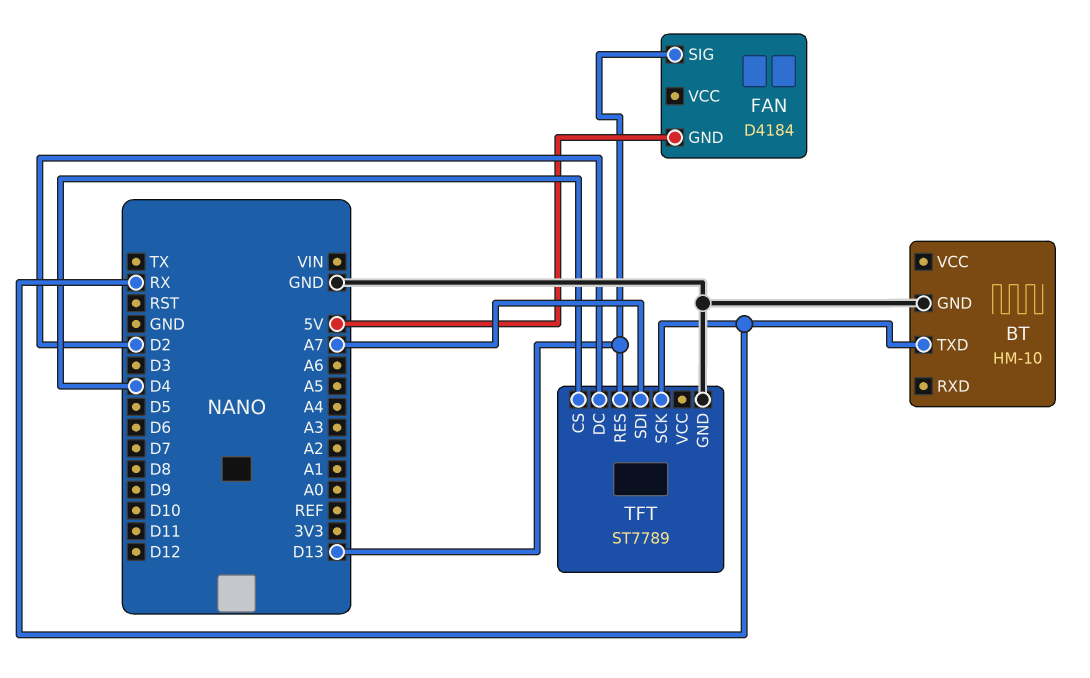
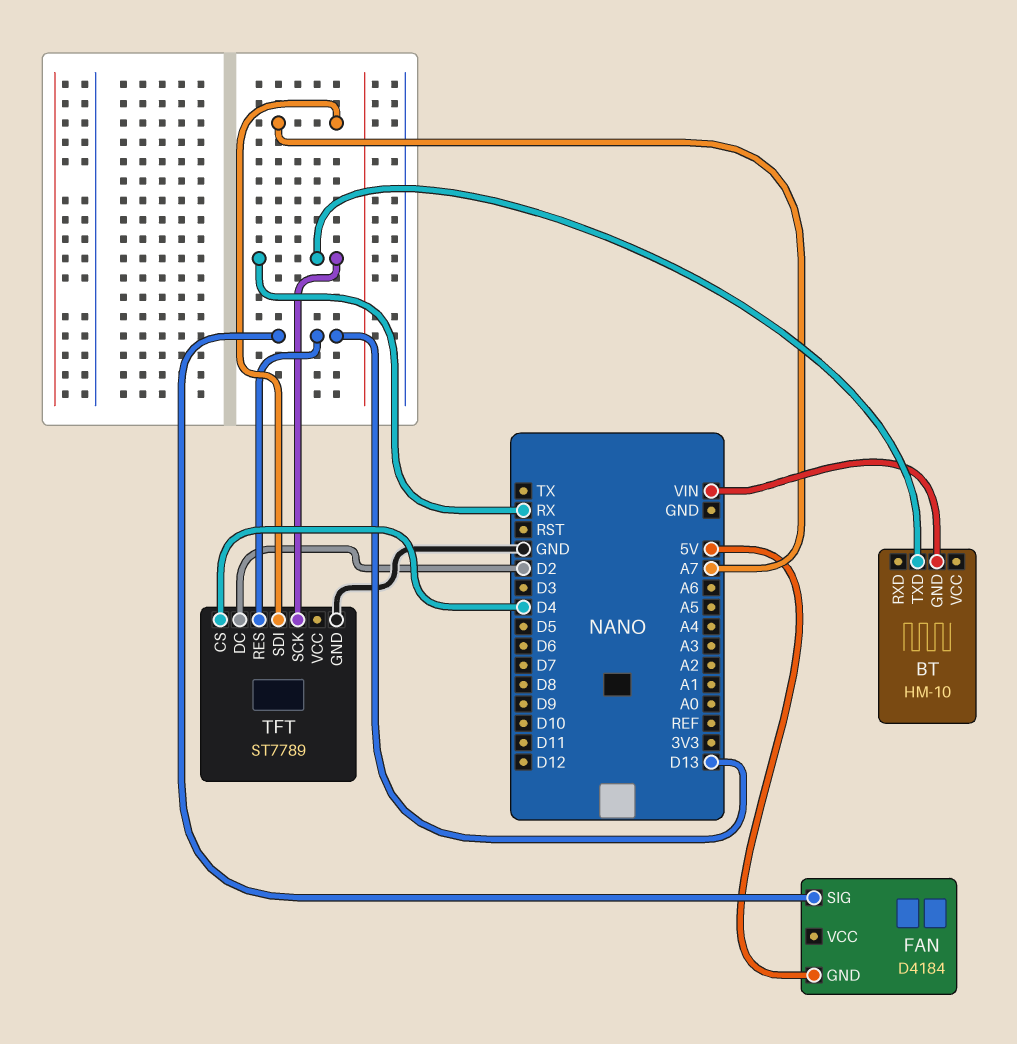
BT pin GND: GND -> VIN

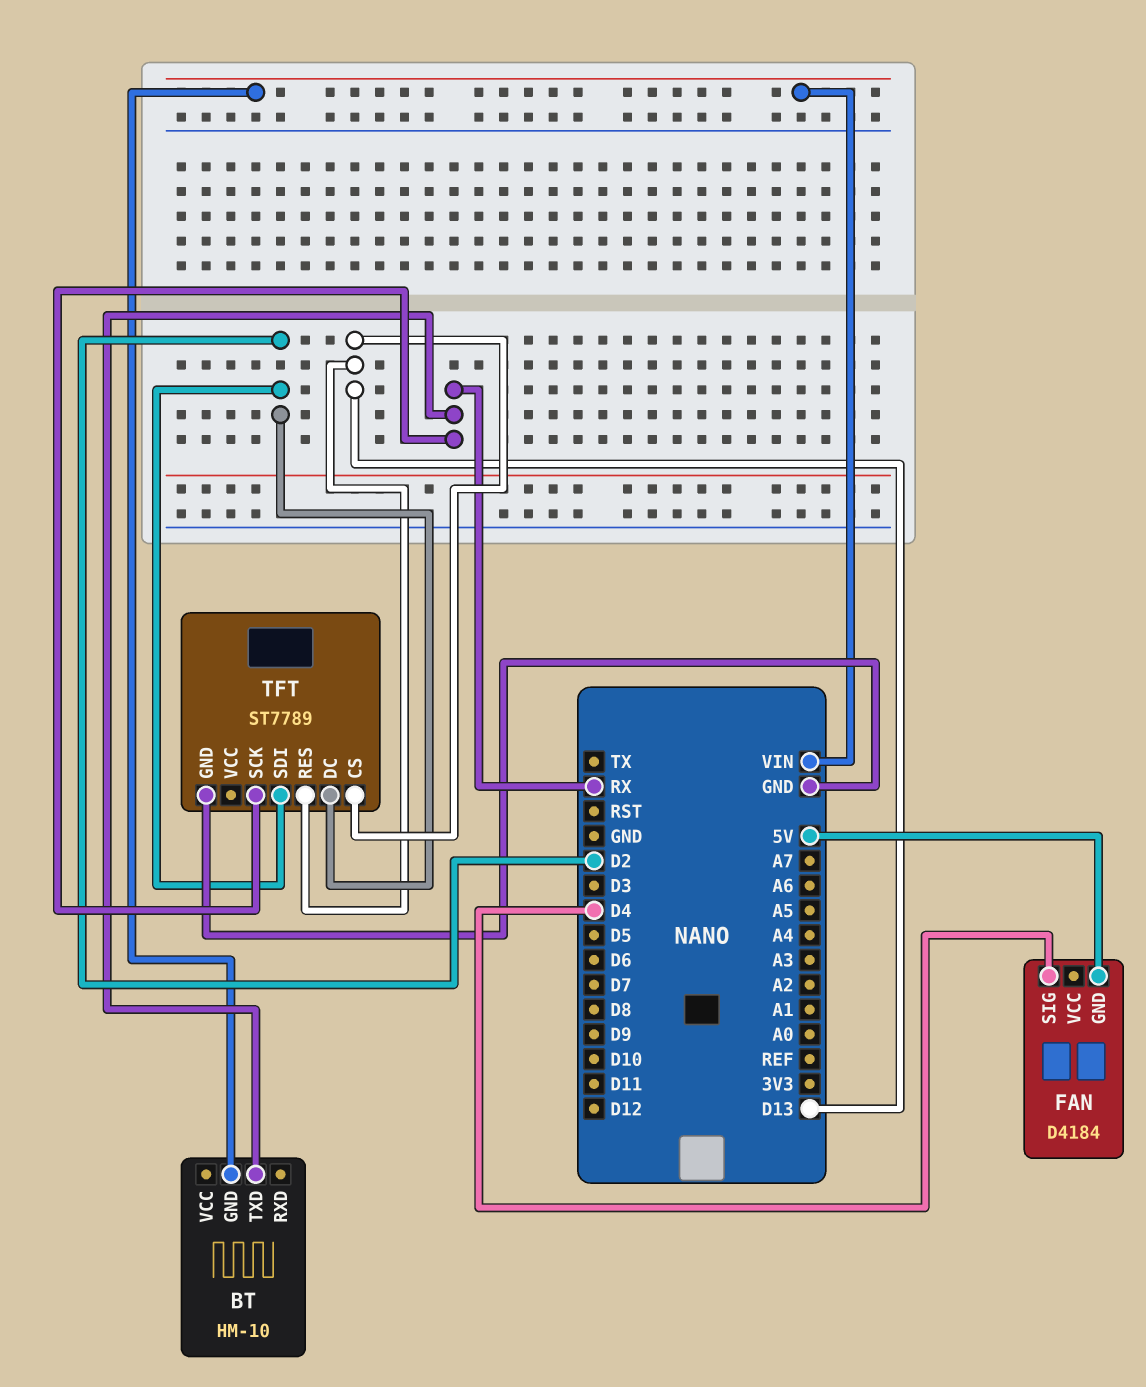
FAN pin SIG: D13 -> D4
TFT pin CS: D4 -> D13
TFT pin SDI: A7 -> D2

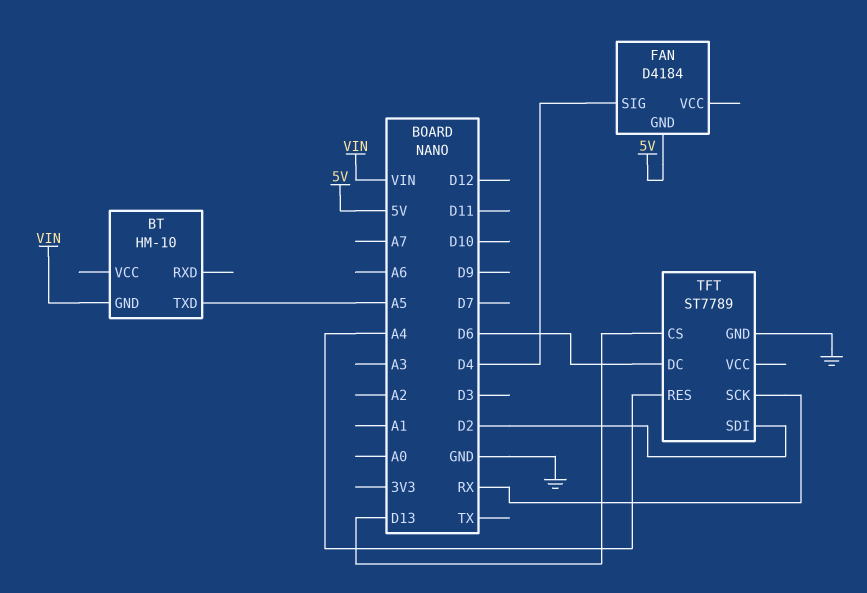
BT pin TXD: RX -> A5
TFT pin DC: D2 -> D6
TFT pin RES: D13 -> A4

